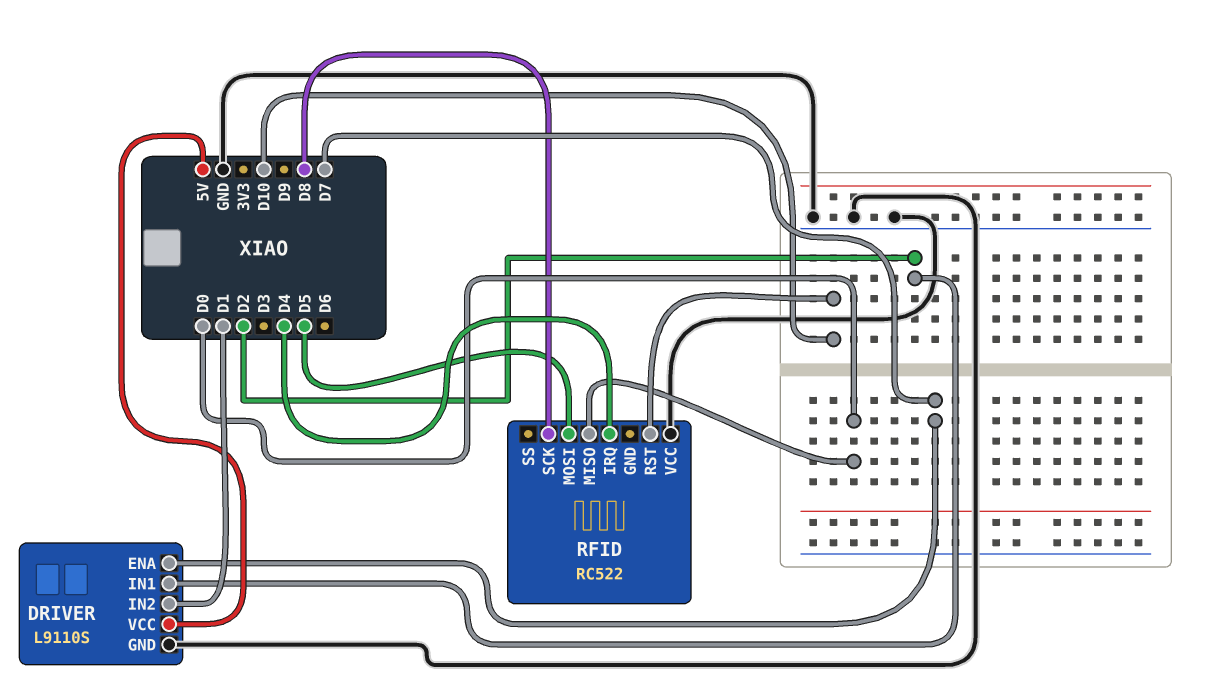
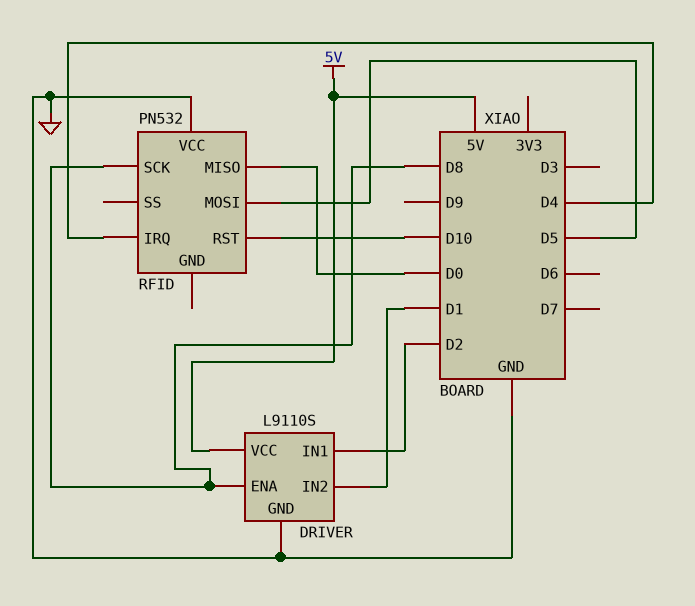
DRIVER pin ENA: D7 -> D8
RFID: RC522 -> PN532

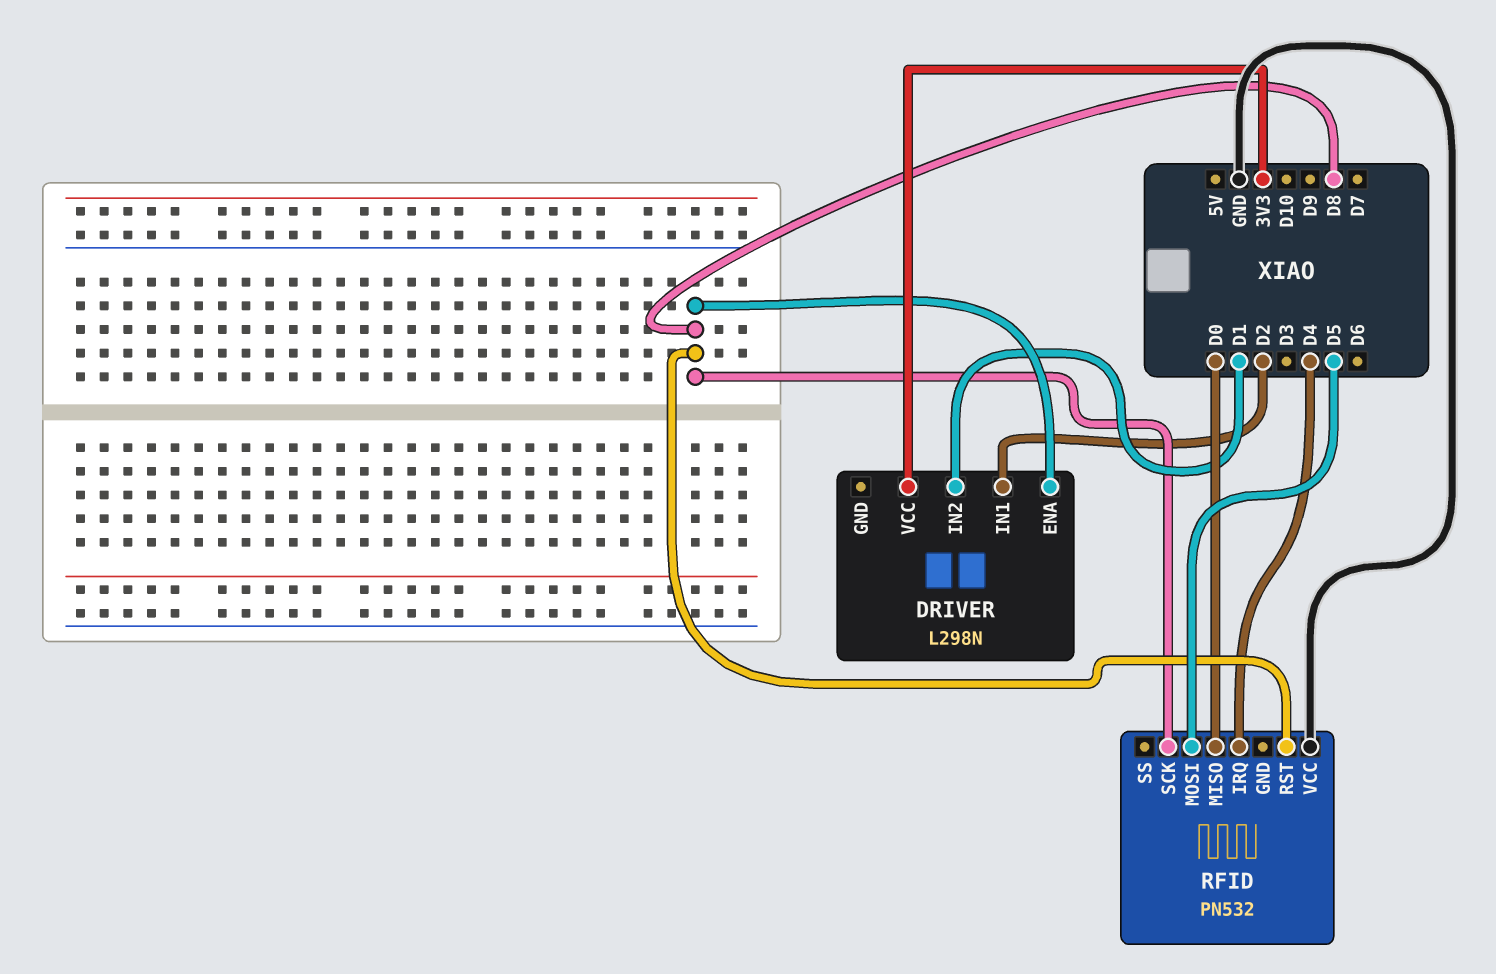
DRIVER: L9110S -> L298N
DRIVER pin GND: GND -> none
DRIVER pin VCC: 5V -> 3V3
RFID pin RST: D10 -> D8

